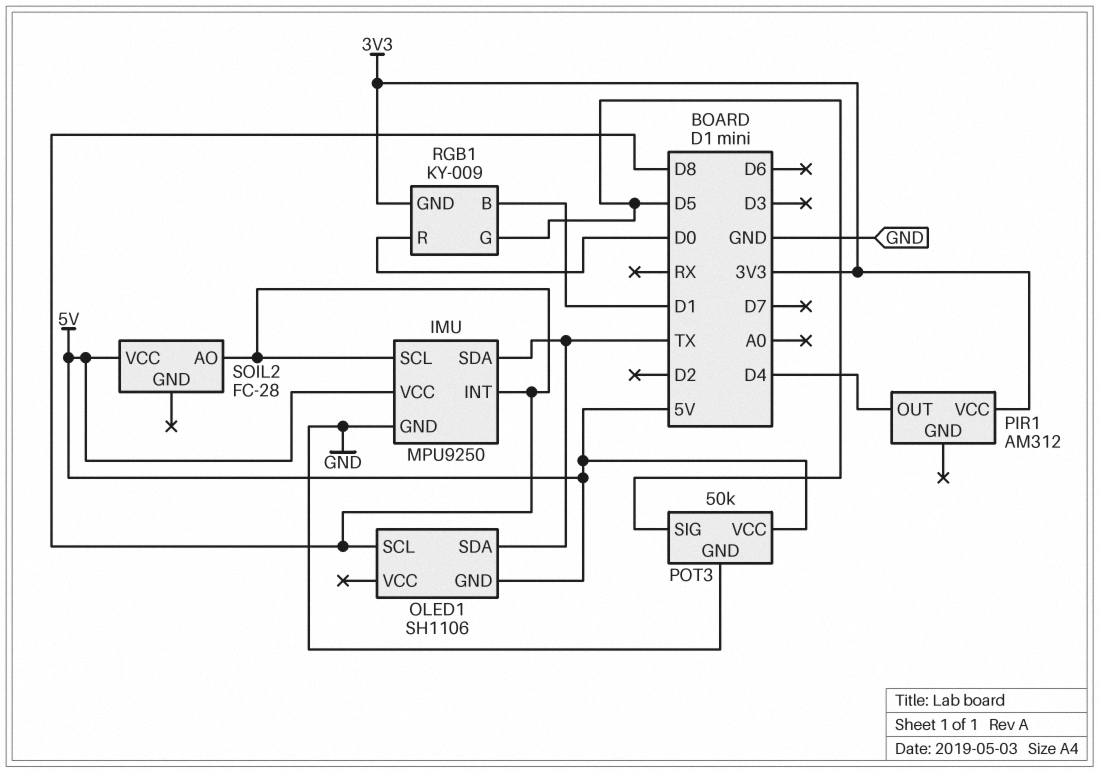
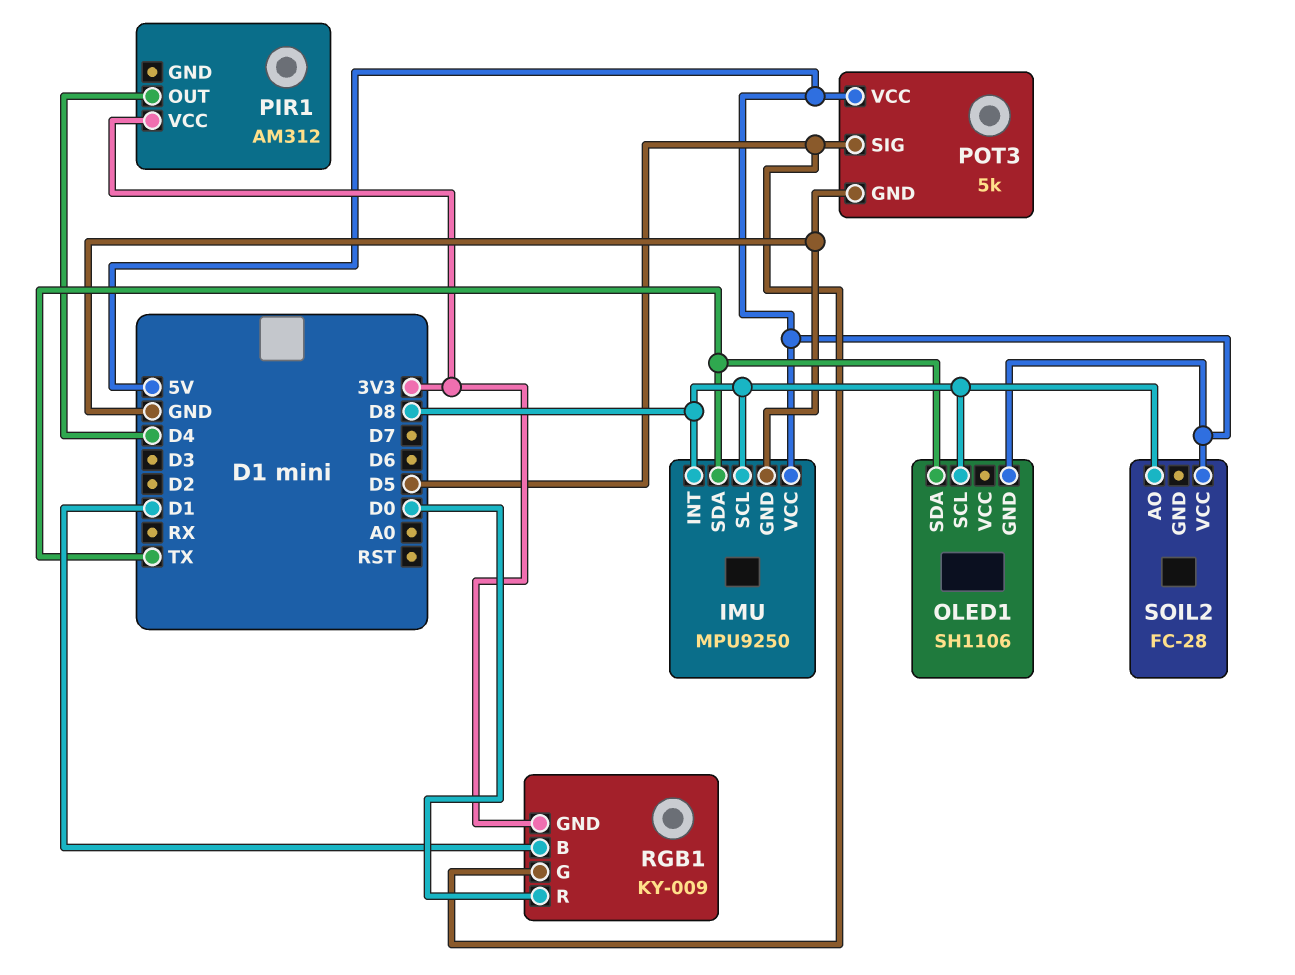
POT3: 50k -> 5k

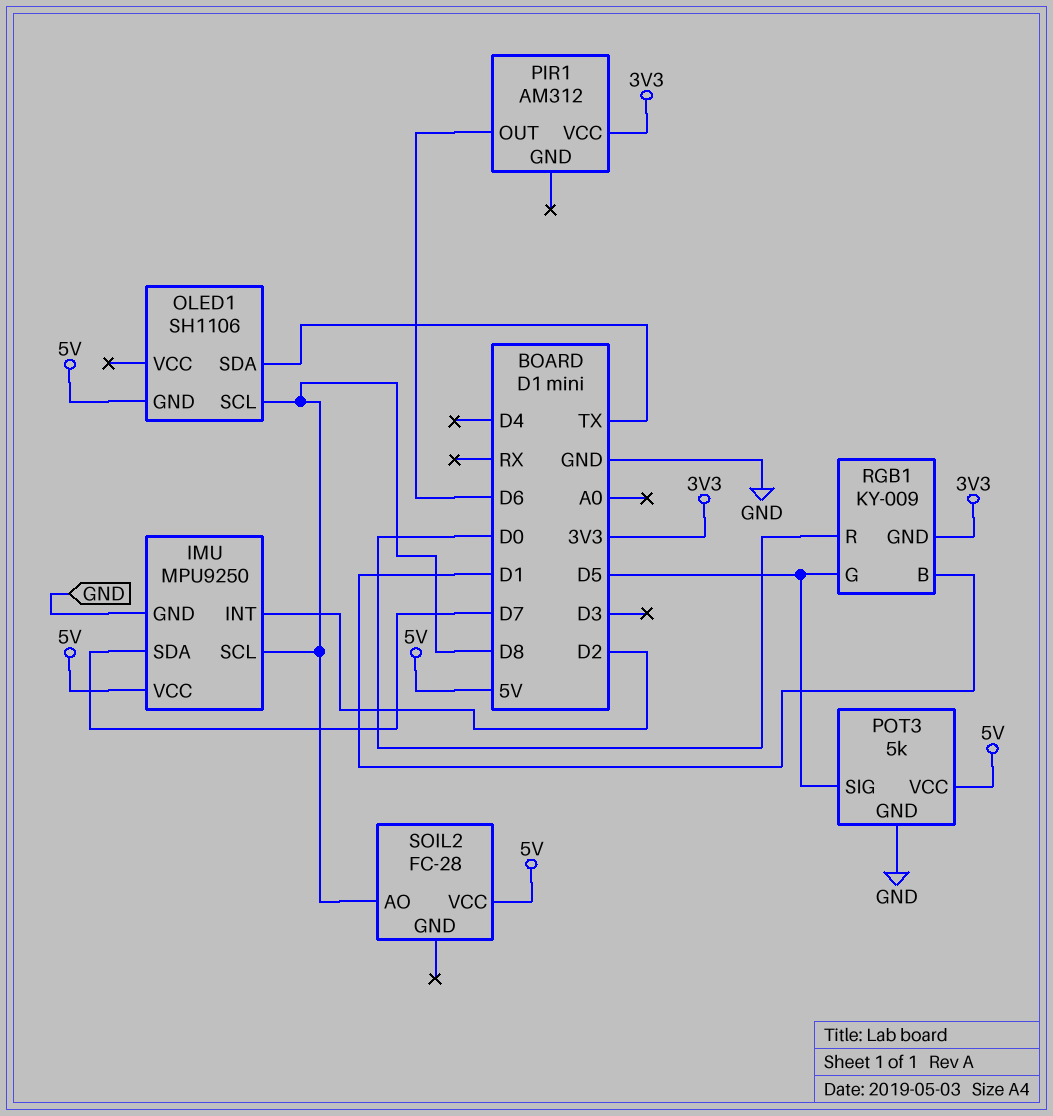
IMU pin INT: D8 -> D2
IMU pin SDA: TX -> D7
PIR1 pin OUT: D4 -> D6

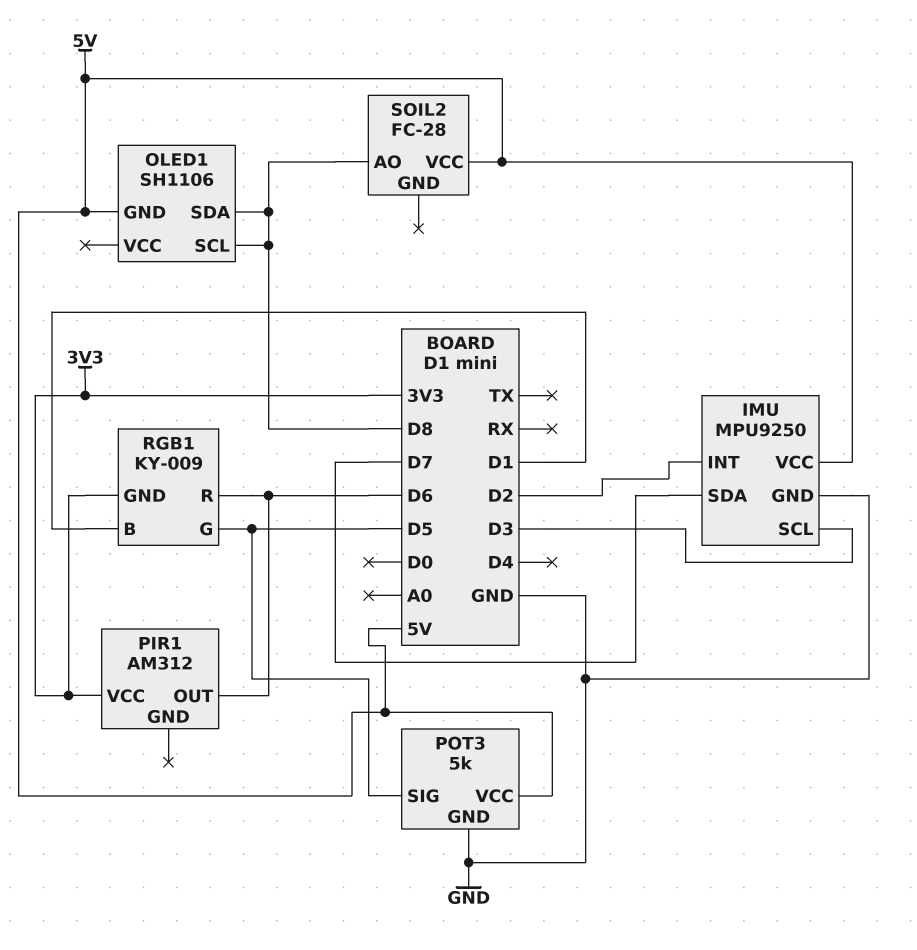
IMU pin SCL: D8 -> D3
OLED1 pin SDA: TX -> D8
RGB1 pin R: D0 -> D6

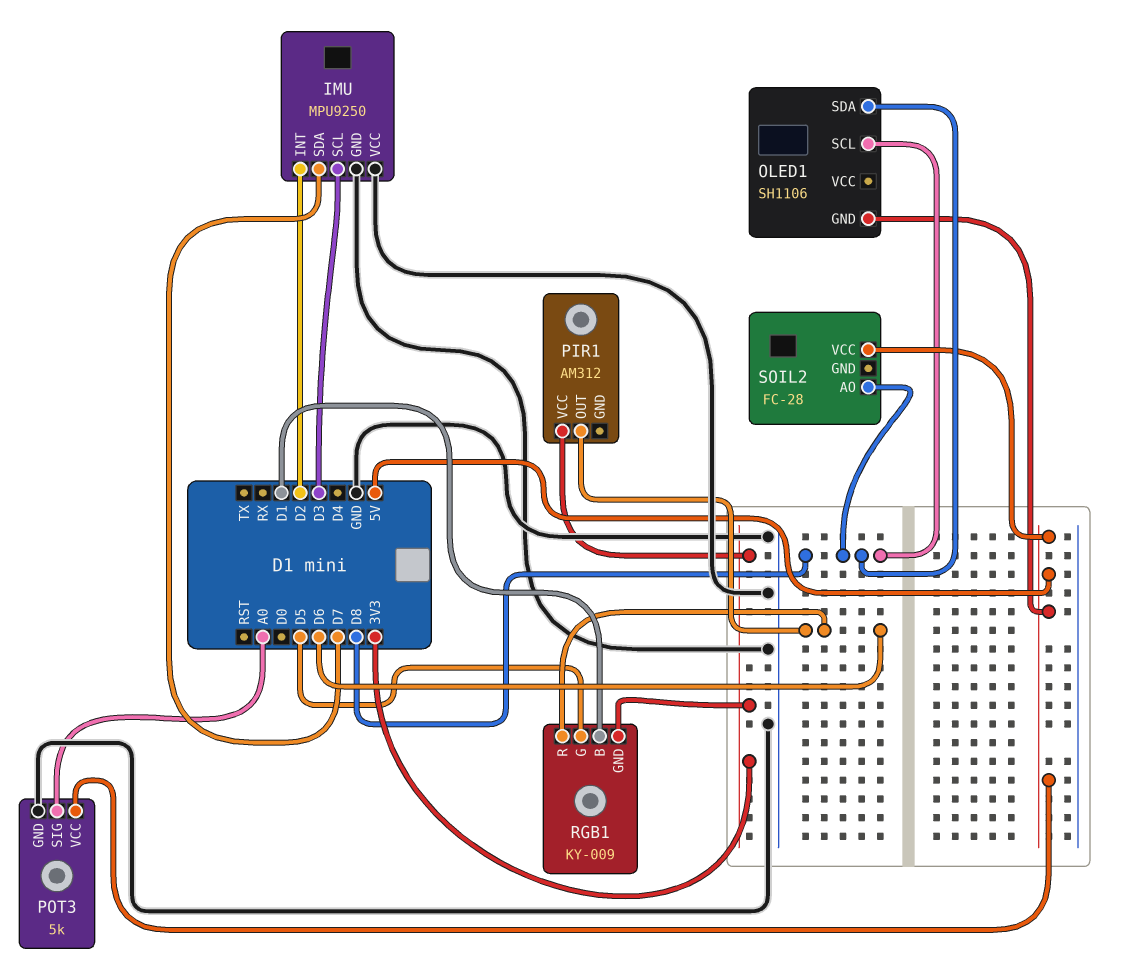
IMU pin VCC: 5V -> GND
POT3 pin SIG: D5 -> A0

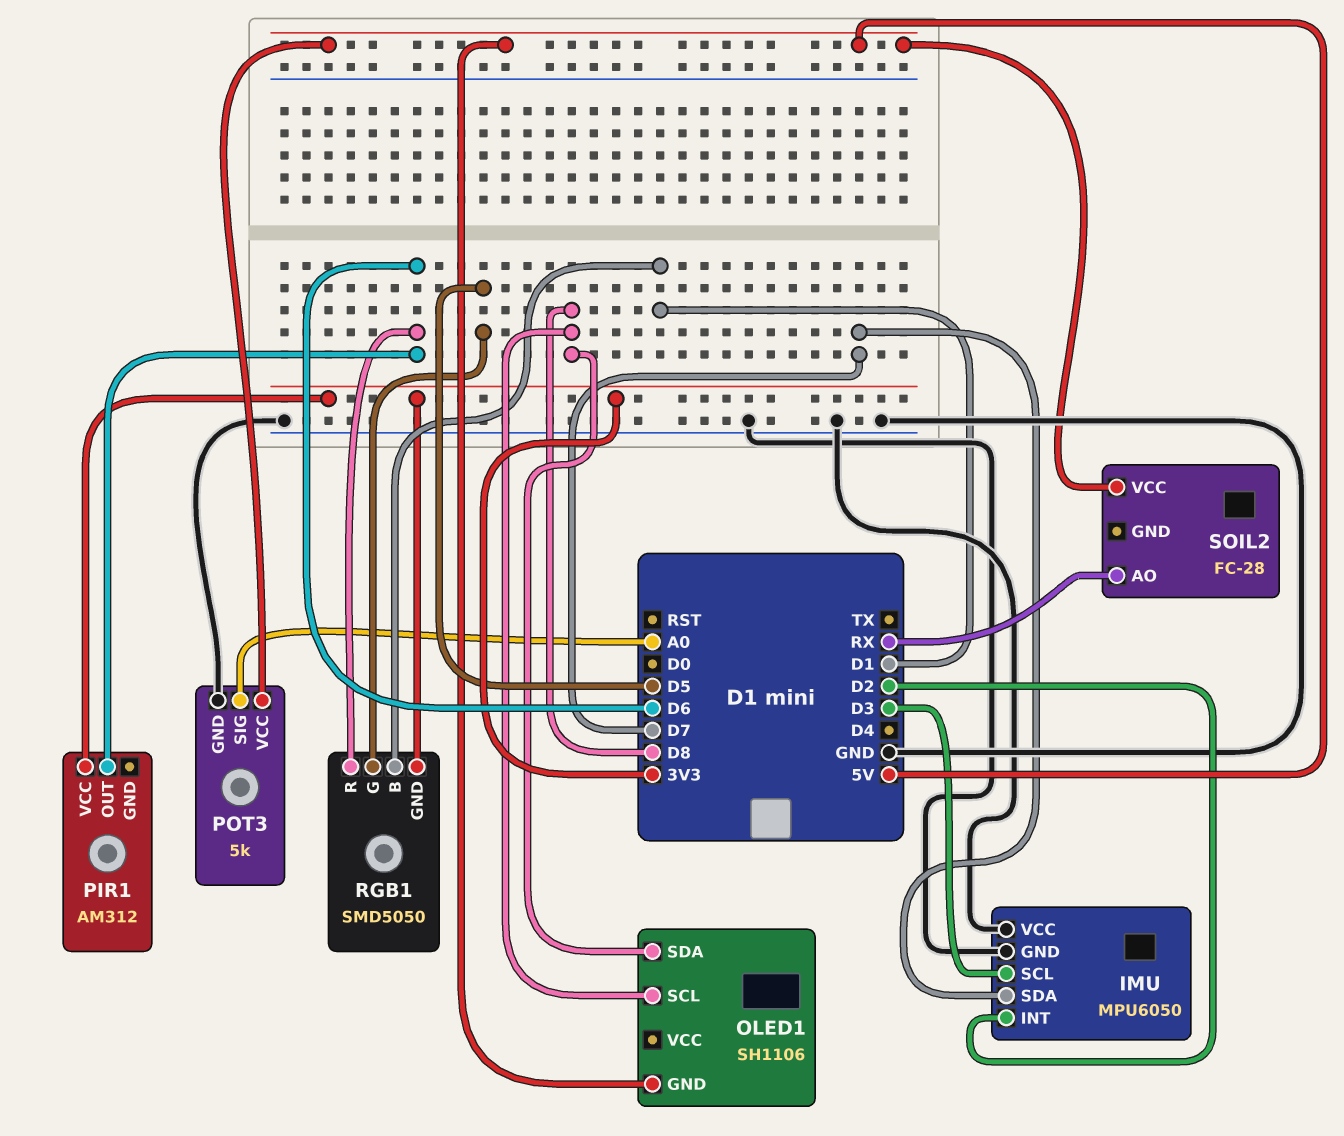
IMU: MPU9250 -> MPU6050
RGB1: KY-009 -> SMD5050
SOIL2 pin AO: D8 -> RX

